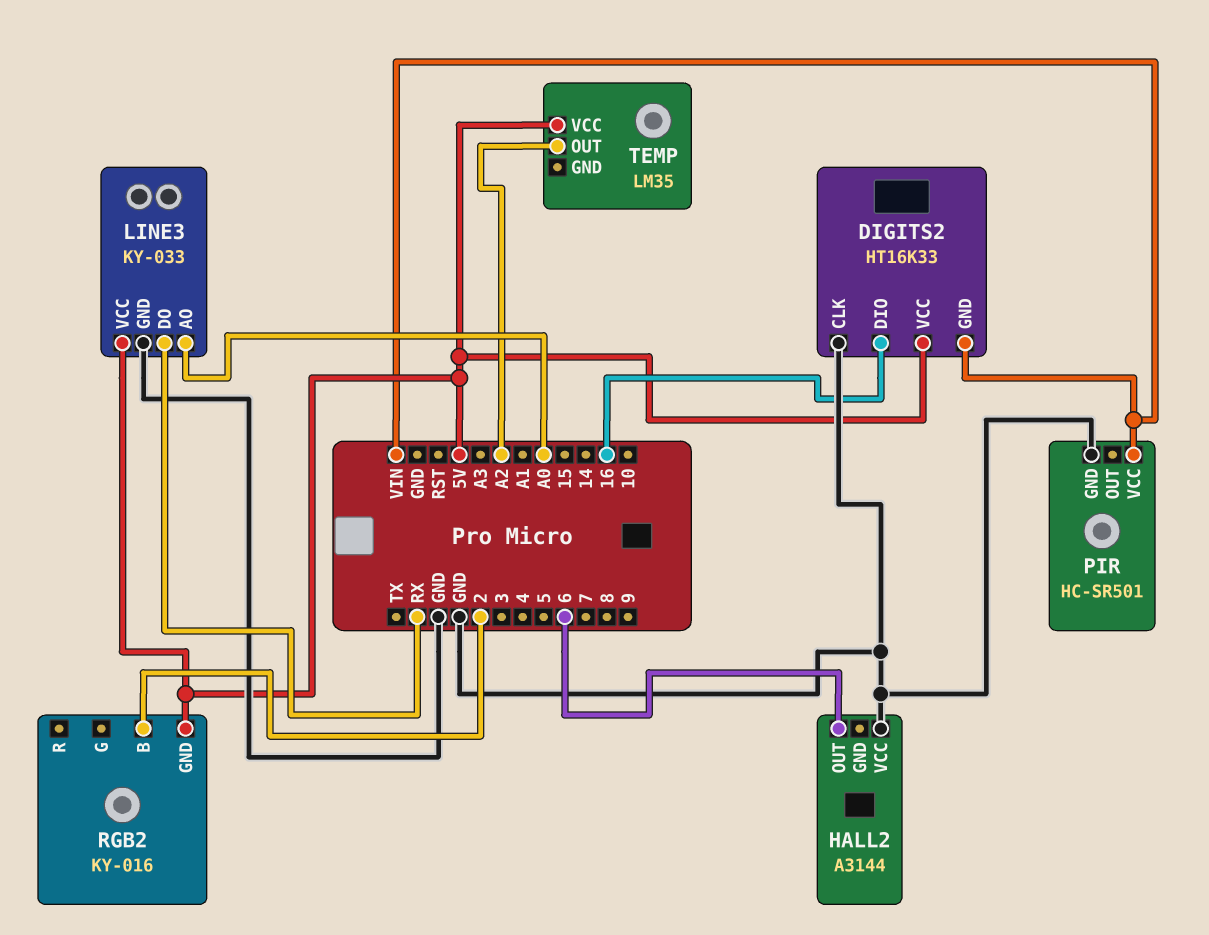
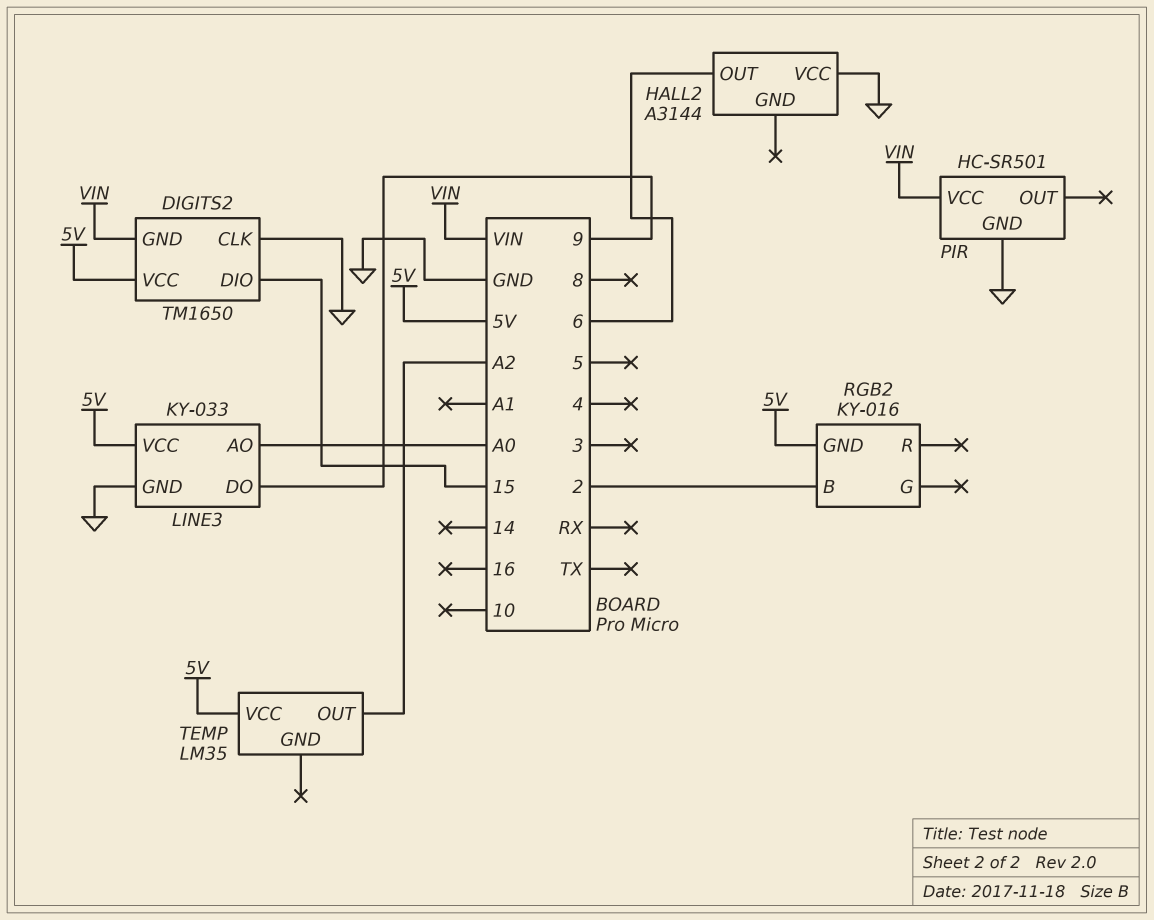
DIGITS2: HT16K33 -> TM1650
DIGITS2 pin DIO: 16 -> 15
LINE3 pin DO: RX -> 9

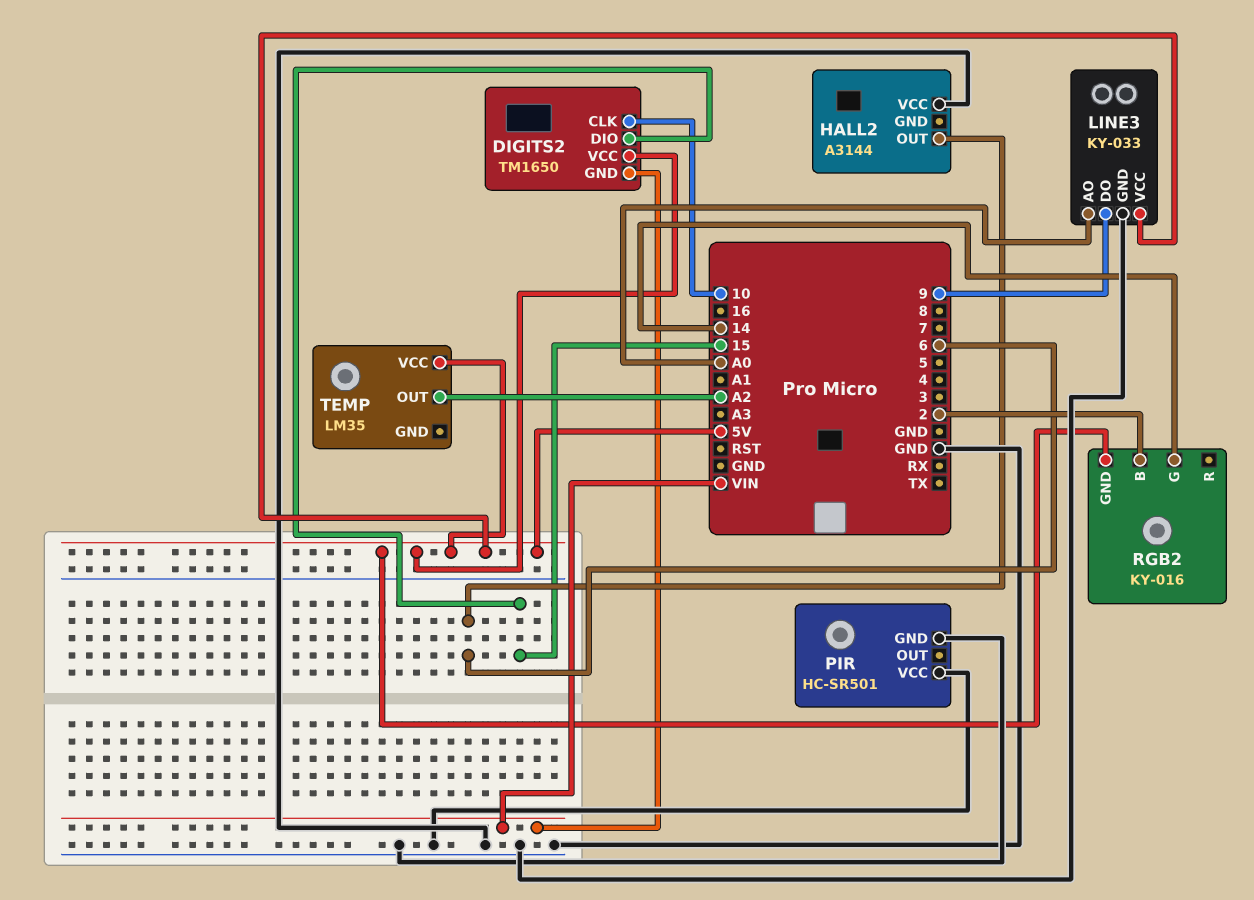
DIGITS2 pin CLK: GND -> 10
PIR pin VCC: VIN -> GND
RGB2 pin G: none -> 14

